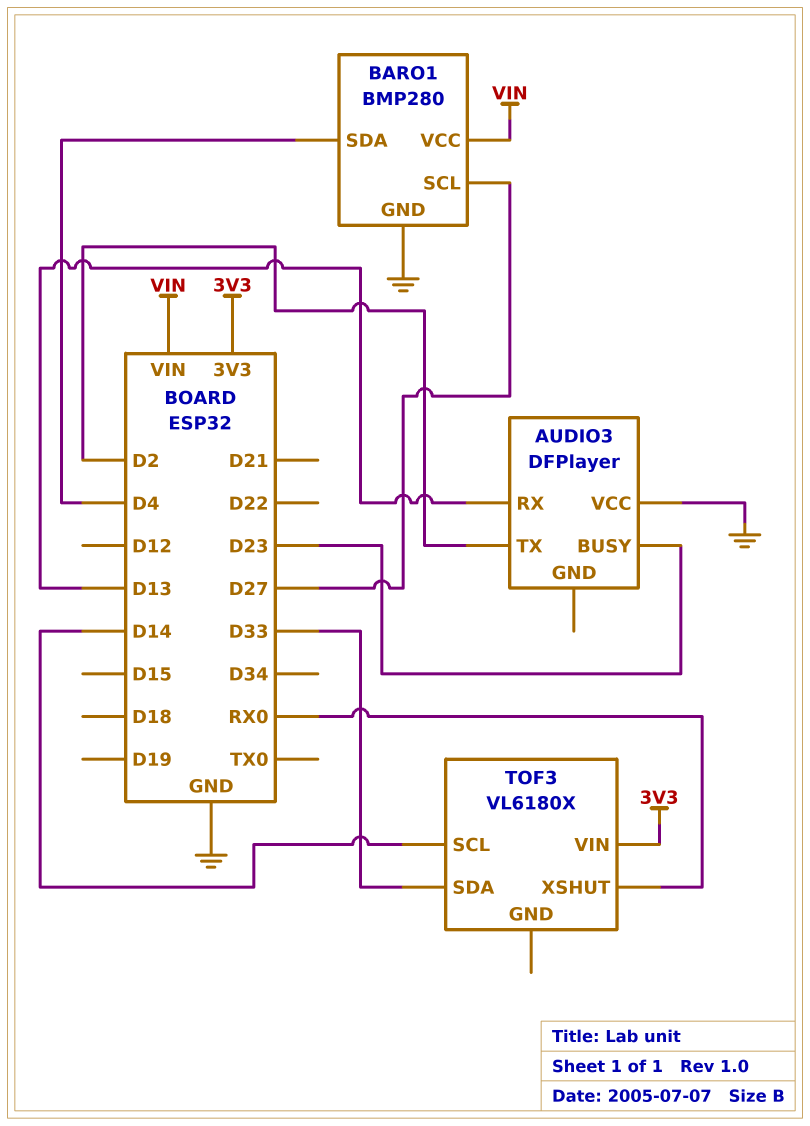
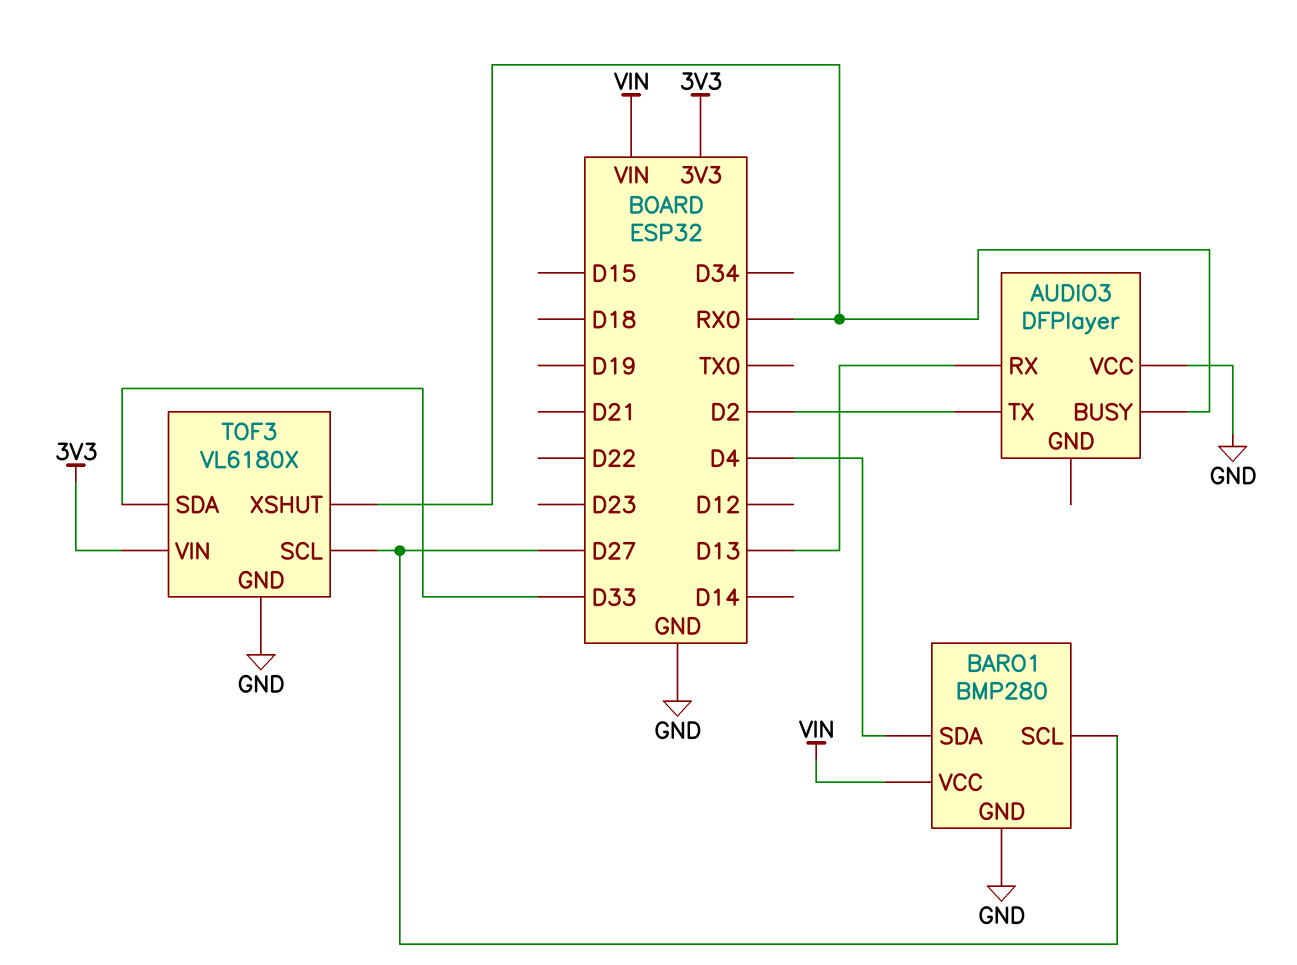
AUDIO3 pin BUSY: D23 -> RX0
TOF3 pin GND: none -> GND
TOF3 pin SCL: D14 -> D27

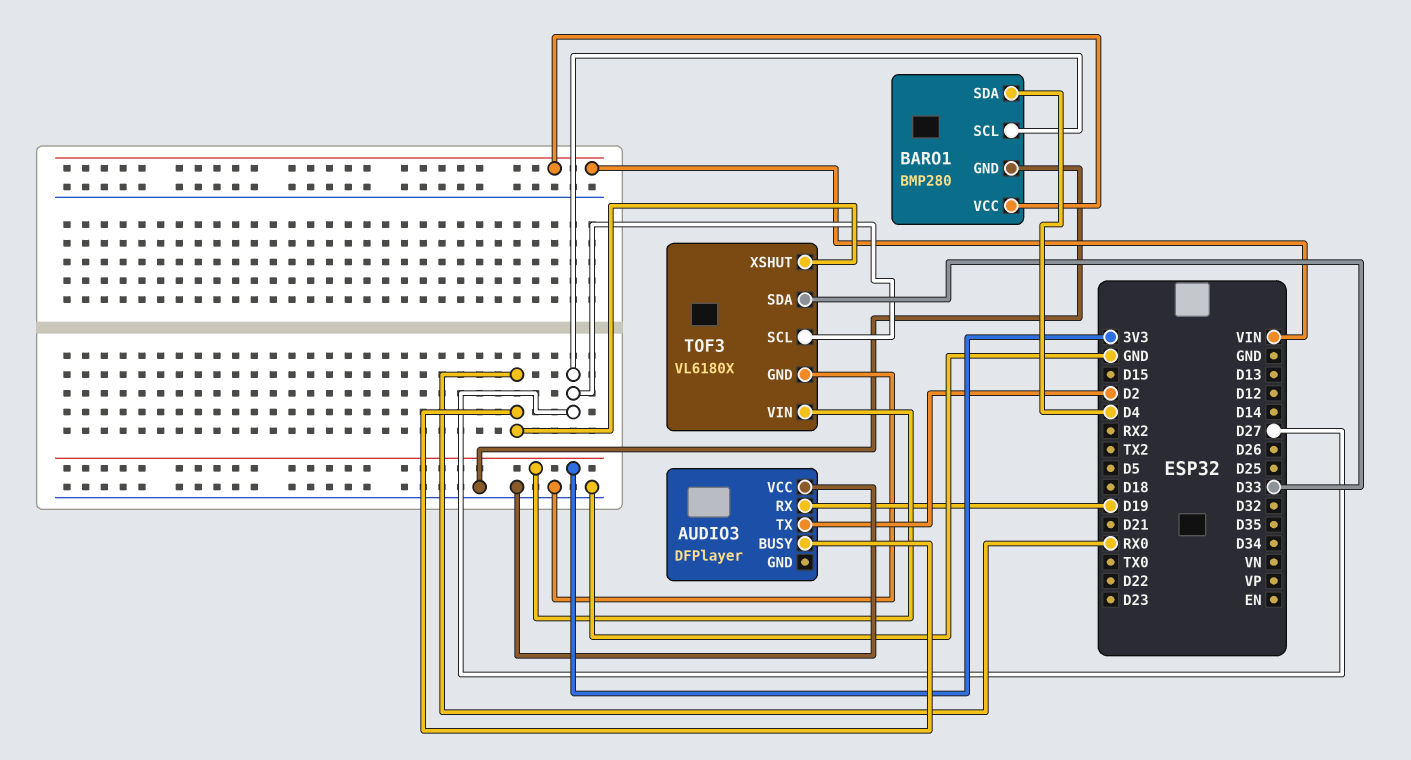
AUDIO3 pin RX: D13 -> D19

